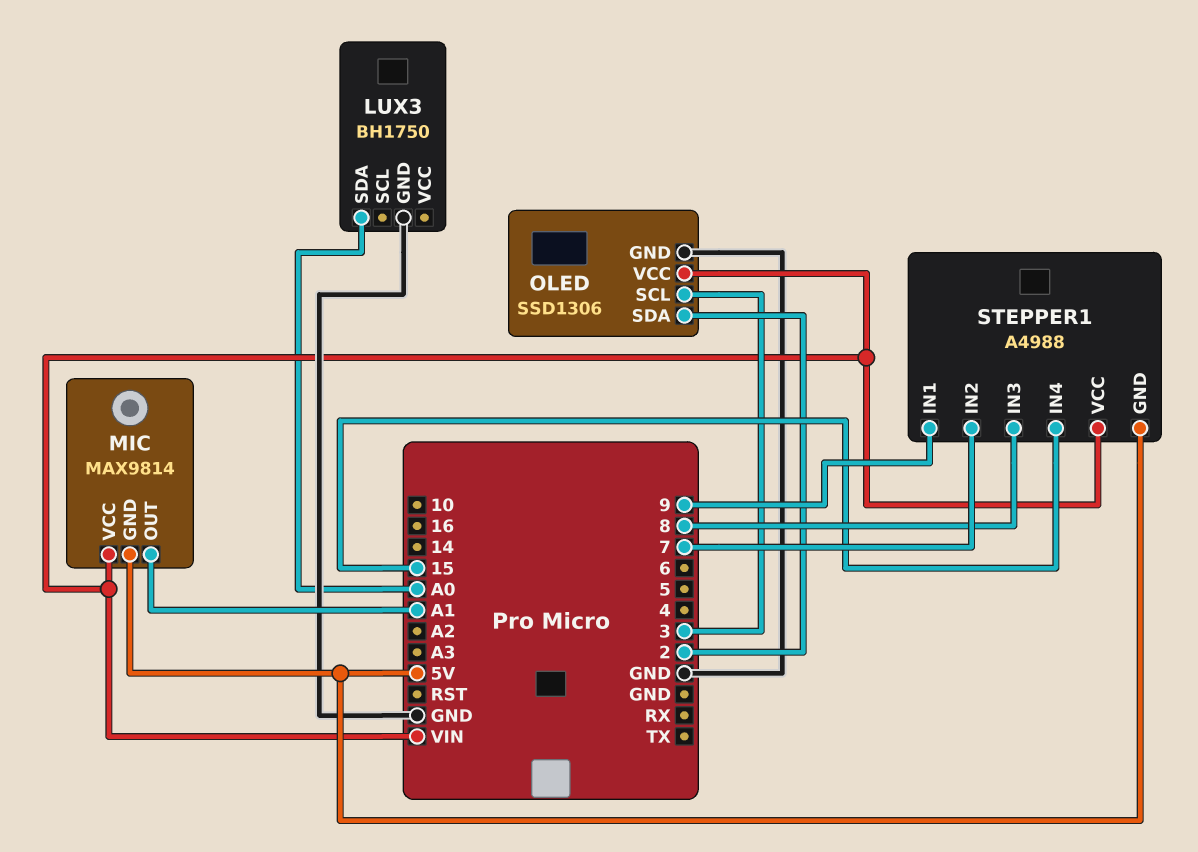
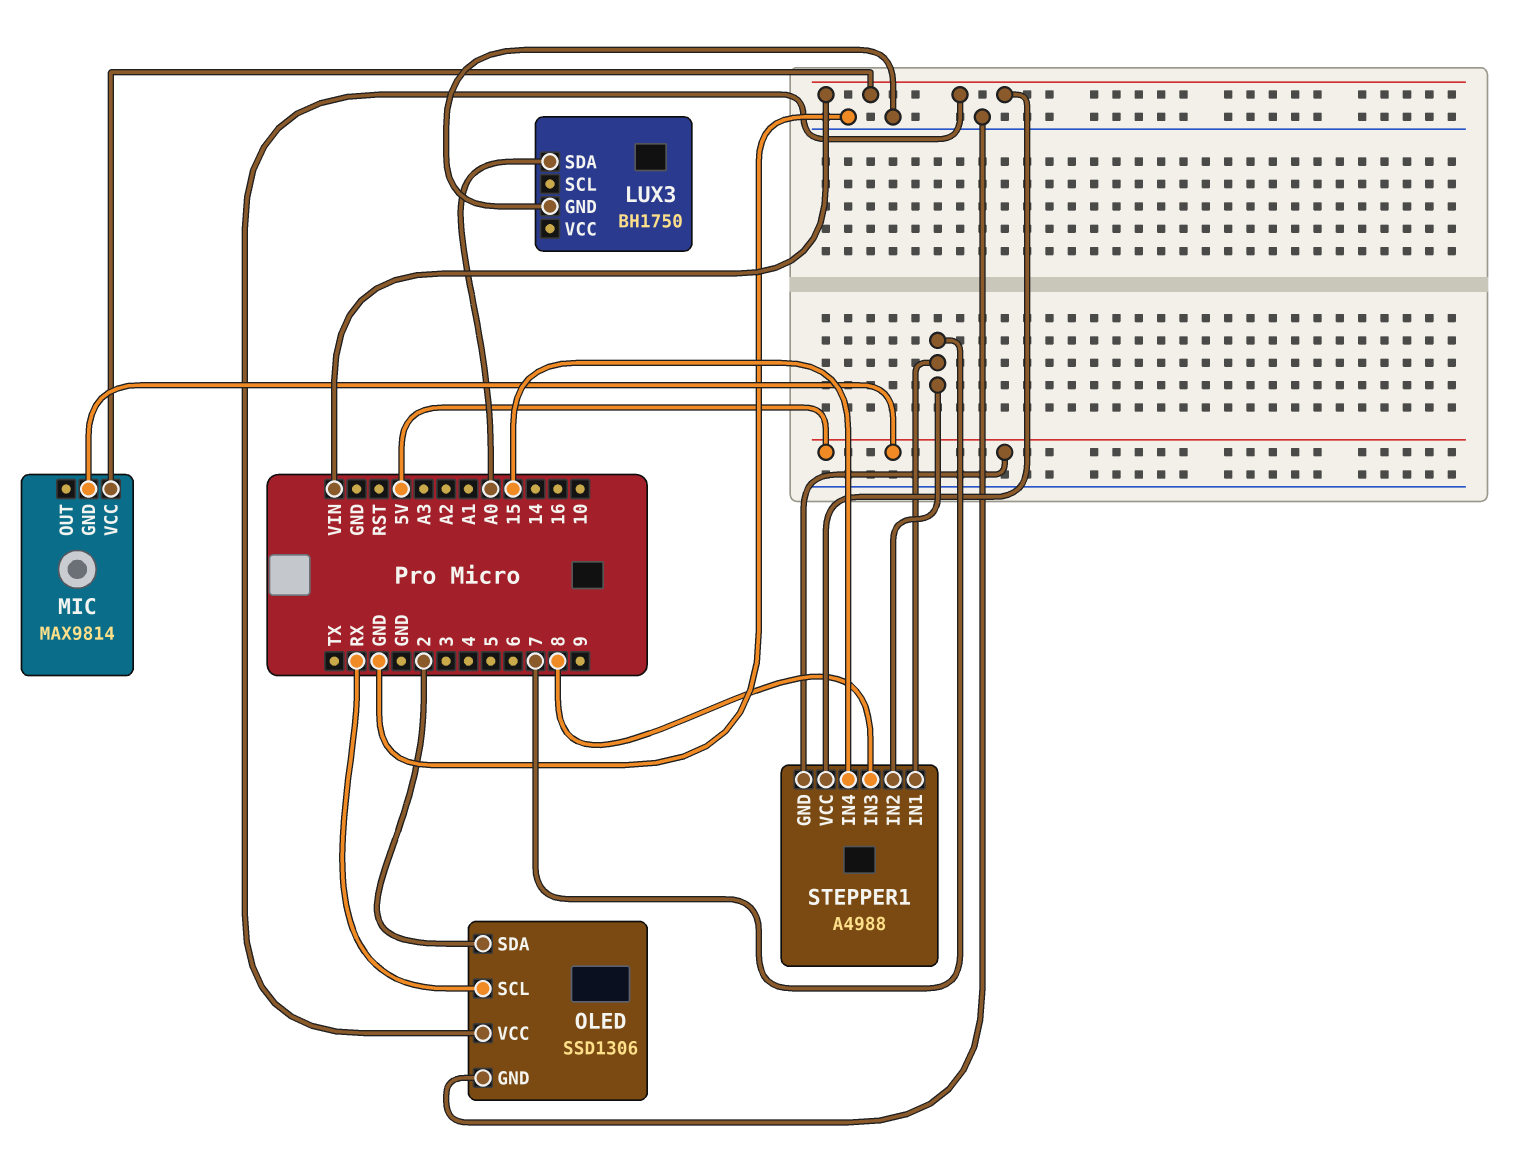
MIC pin OUT: A1 -> none
OLED pin SCL: 3 -> RX
STEPPER1 pin IN1: 9 -> 7

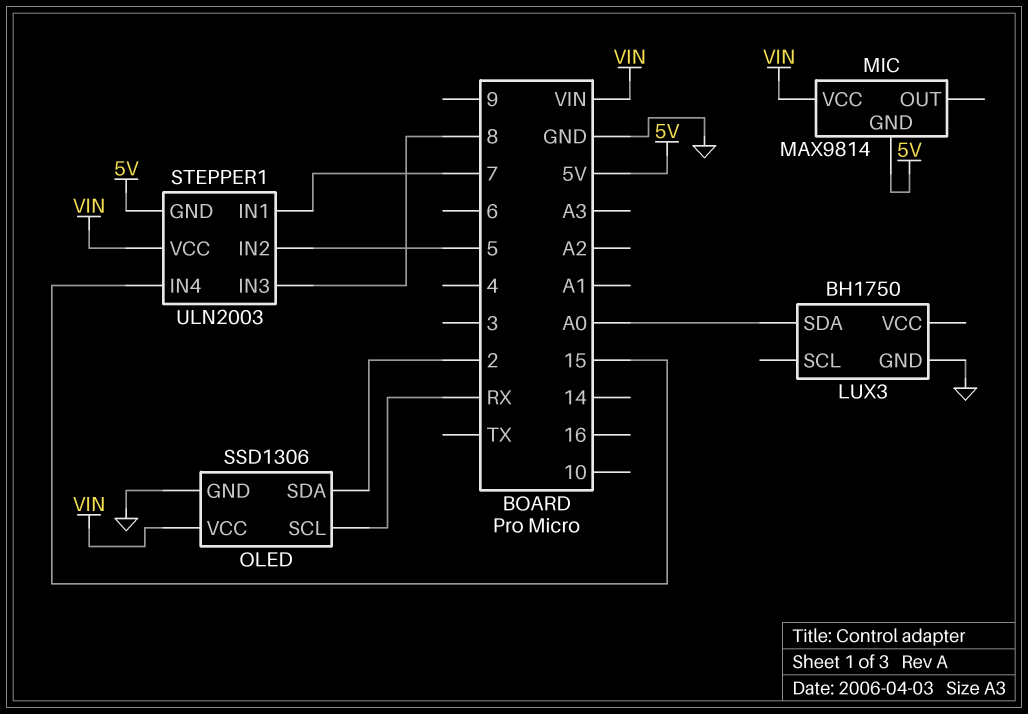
STEPPER1: A4988 -> ULN2003
STEPPER1 pin IN2: 7 -> 5

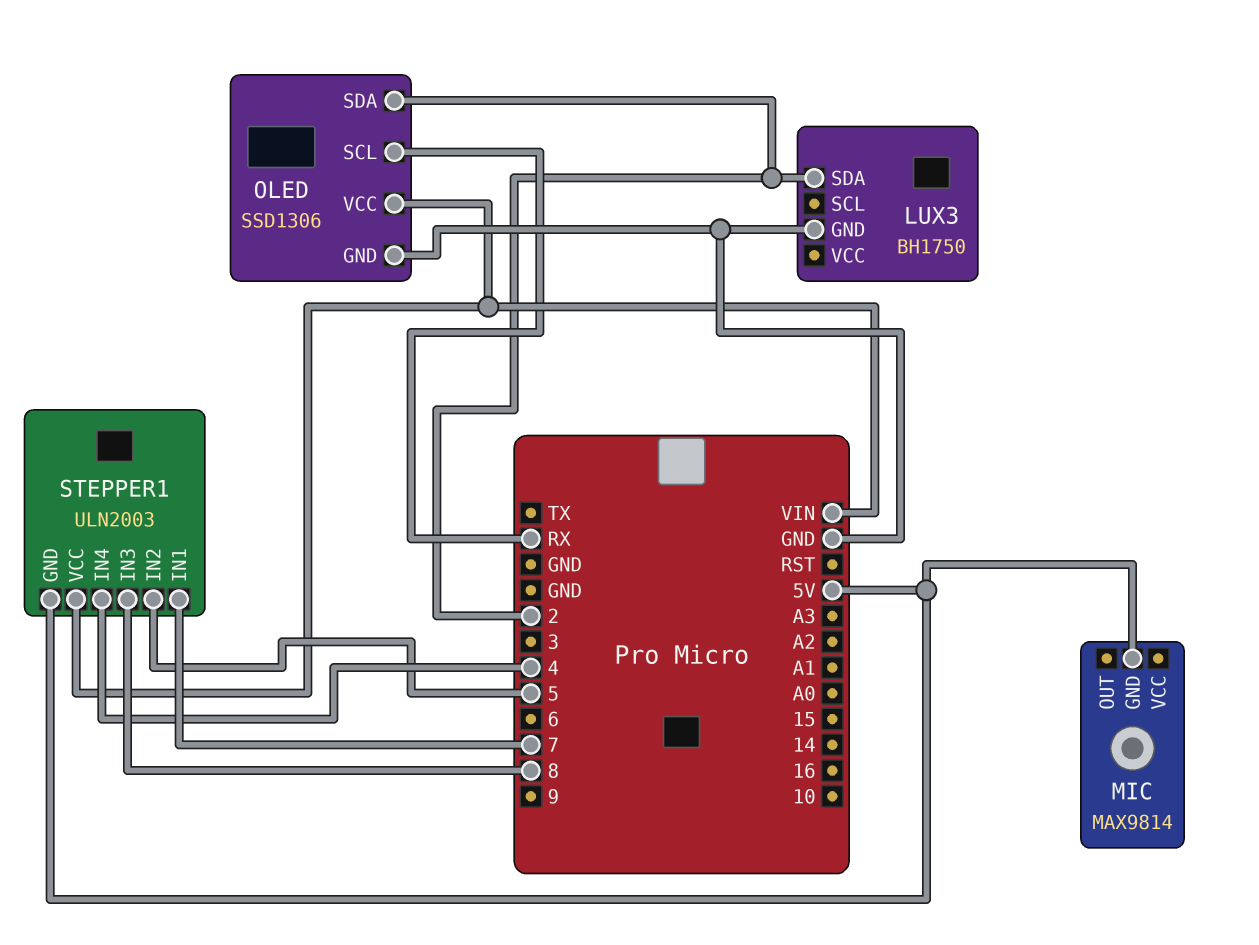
LUX3 pin SDA: A0 -> 2
MIC pin VCC: VIN -> none
STEPPER1 pin IN4: 15 -> 4

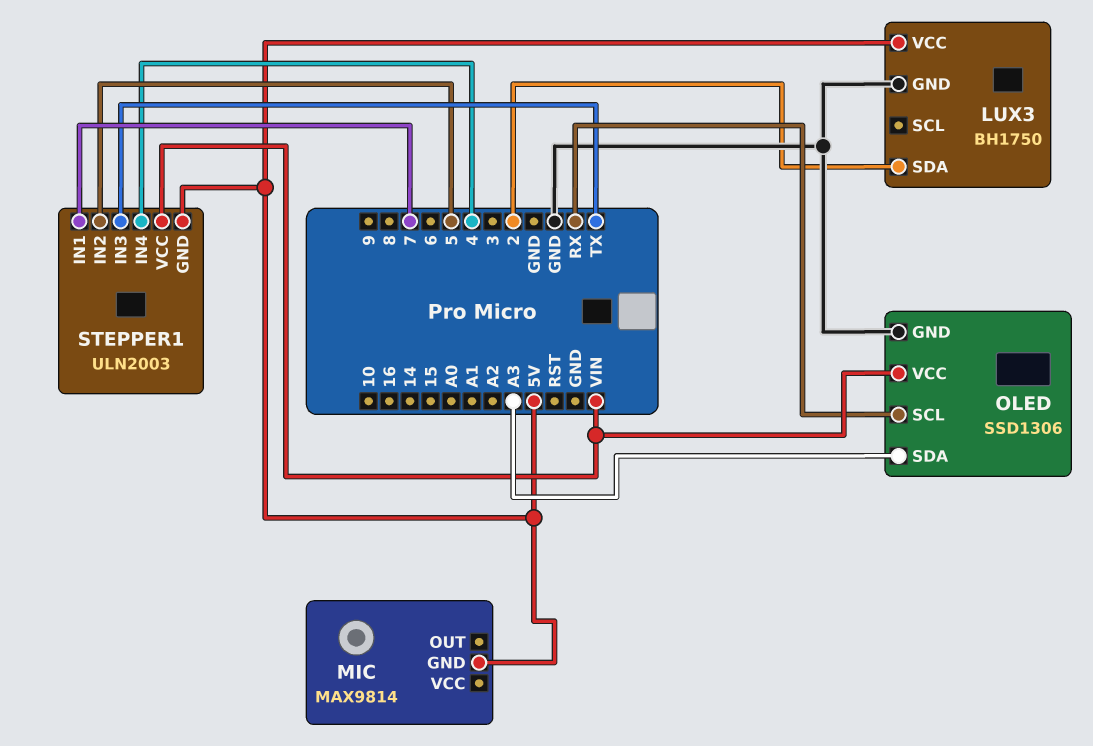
LUX3 pin VCC: none -> 5V
OLED pin SDA: 2 -> A3
STEPPER1 pin IN3: 8 -> TX

